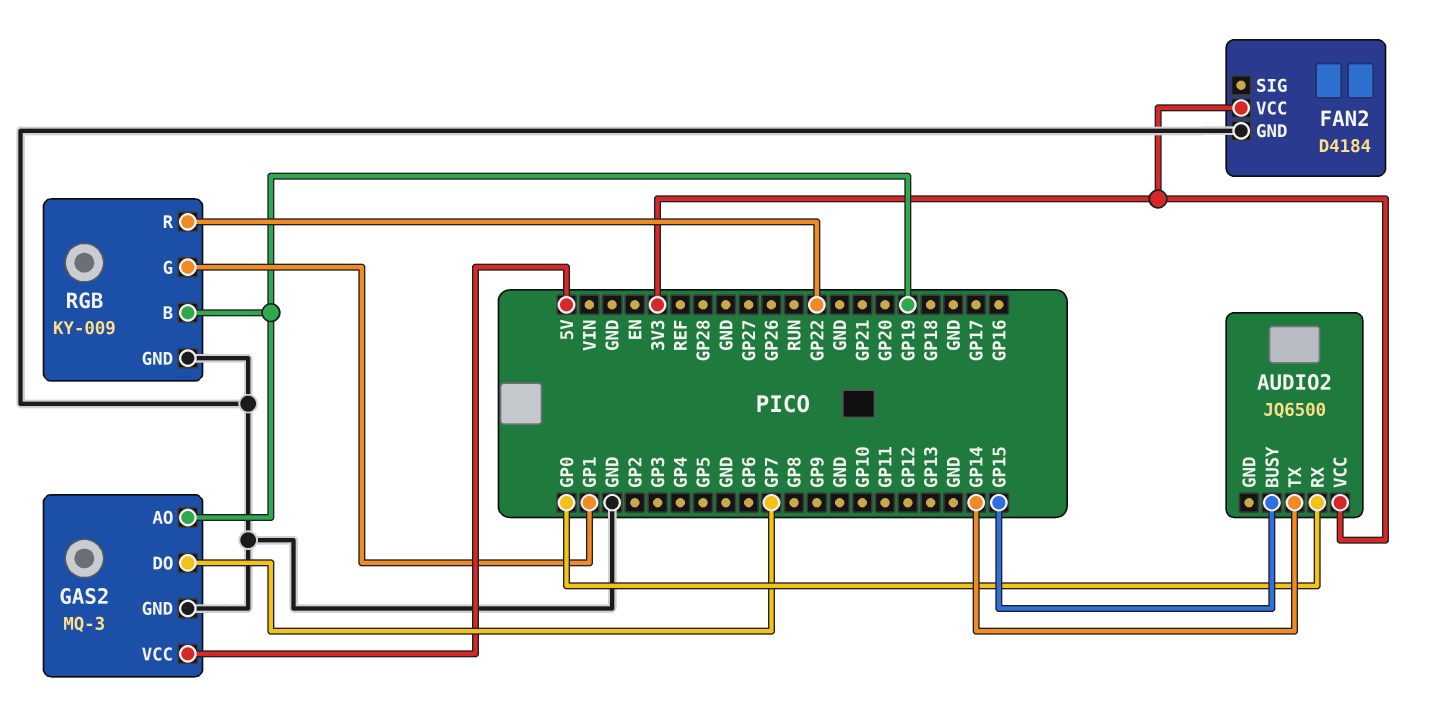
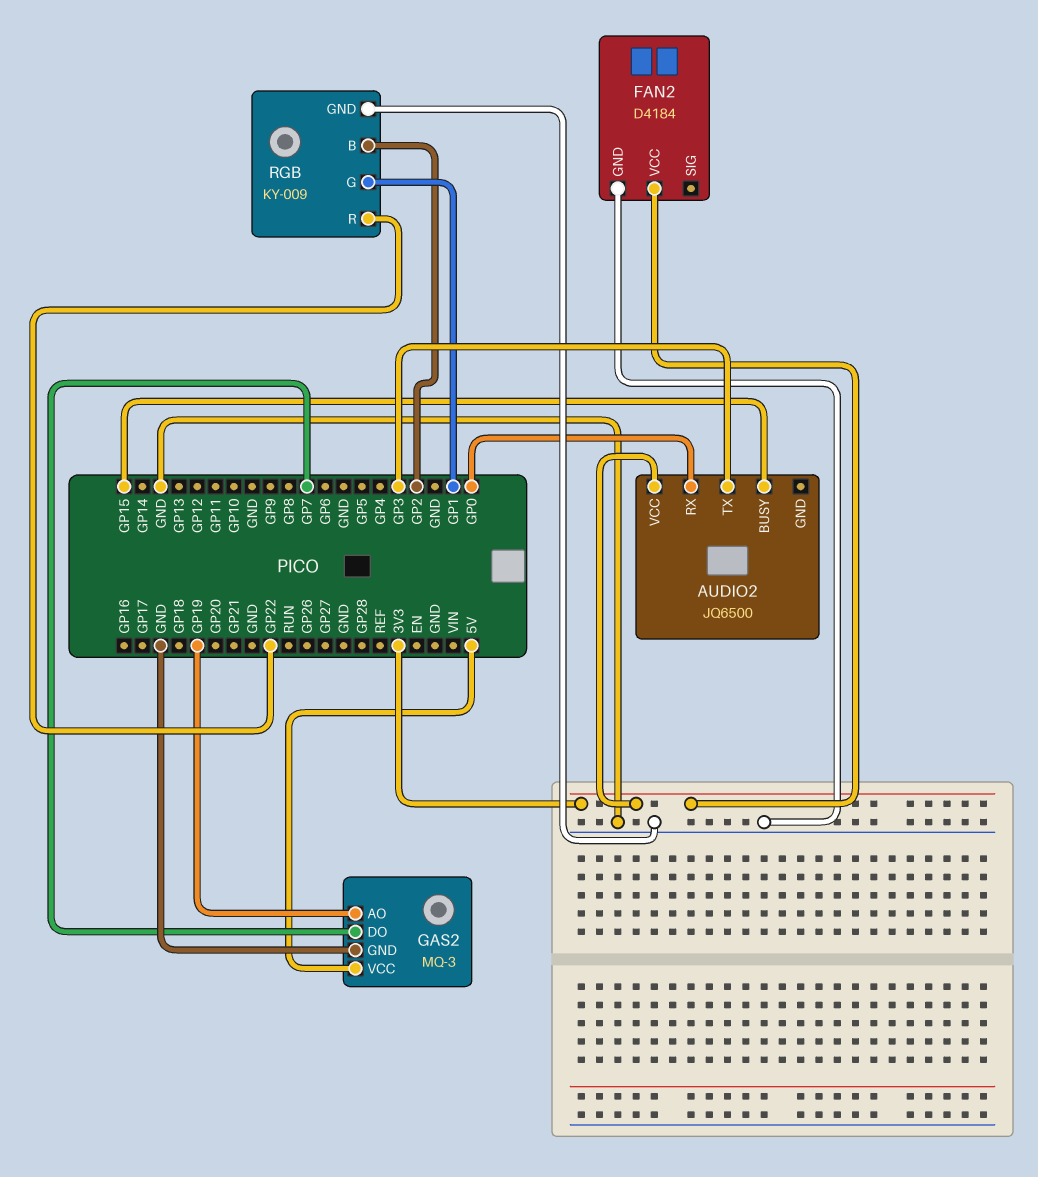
AUDIO2 pin TX: GP14 -> GP3
RGB pin B: GP19 -> GP2

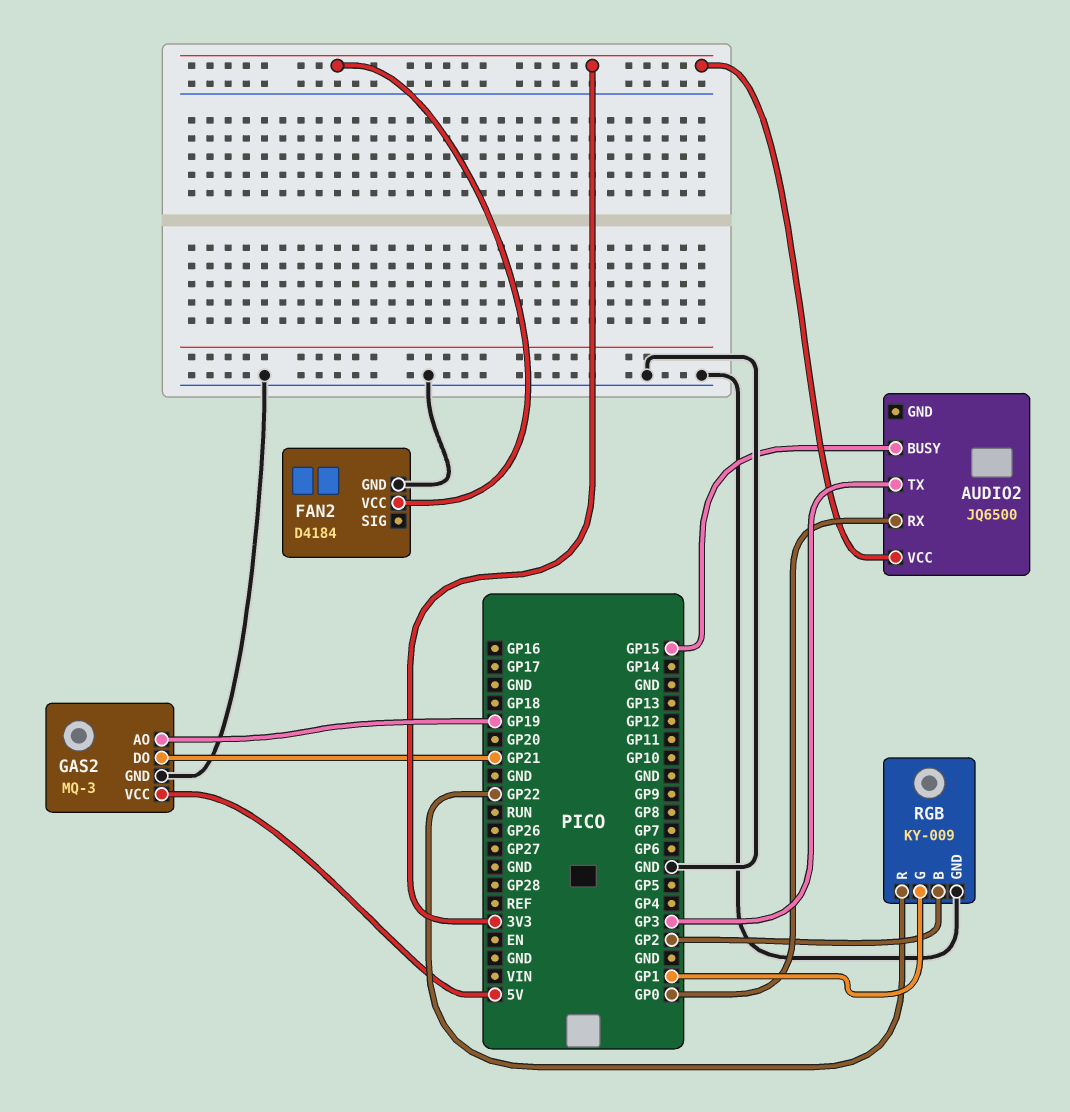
GAS2 pin DO: GP7 -> GP21

